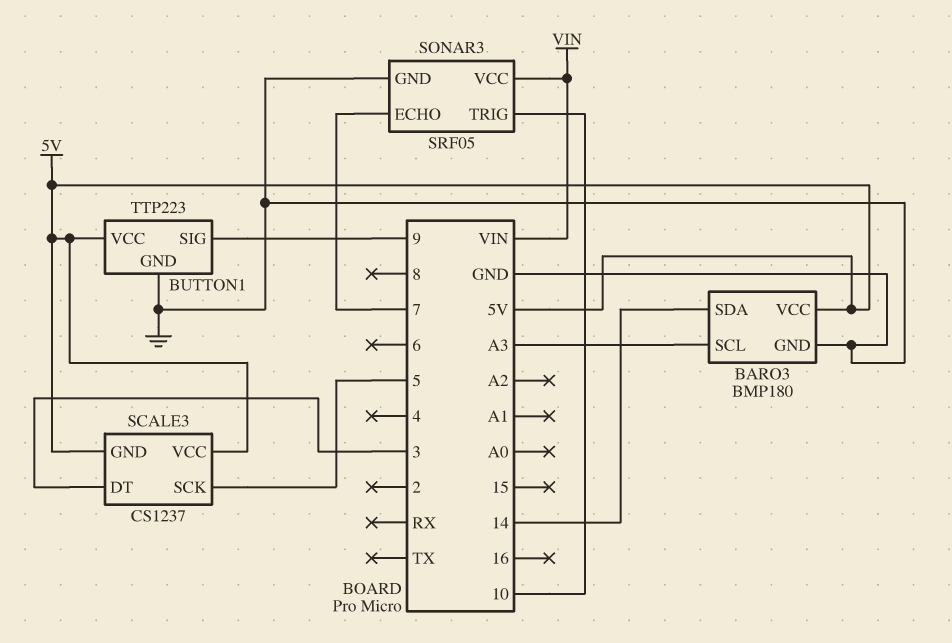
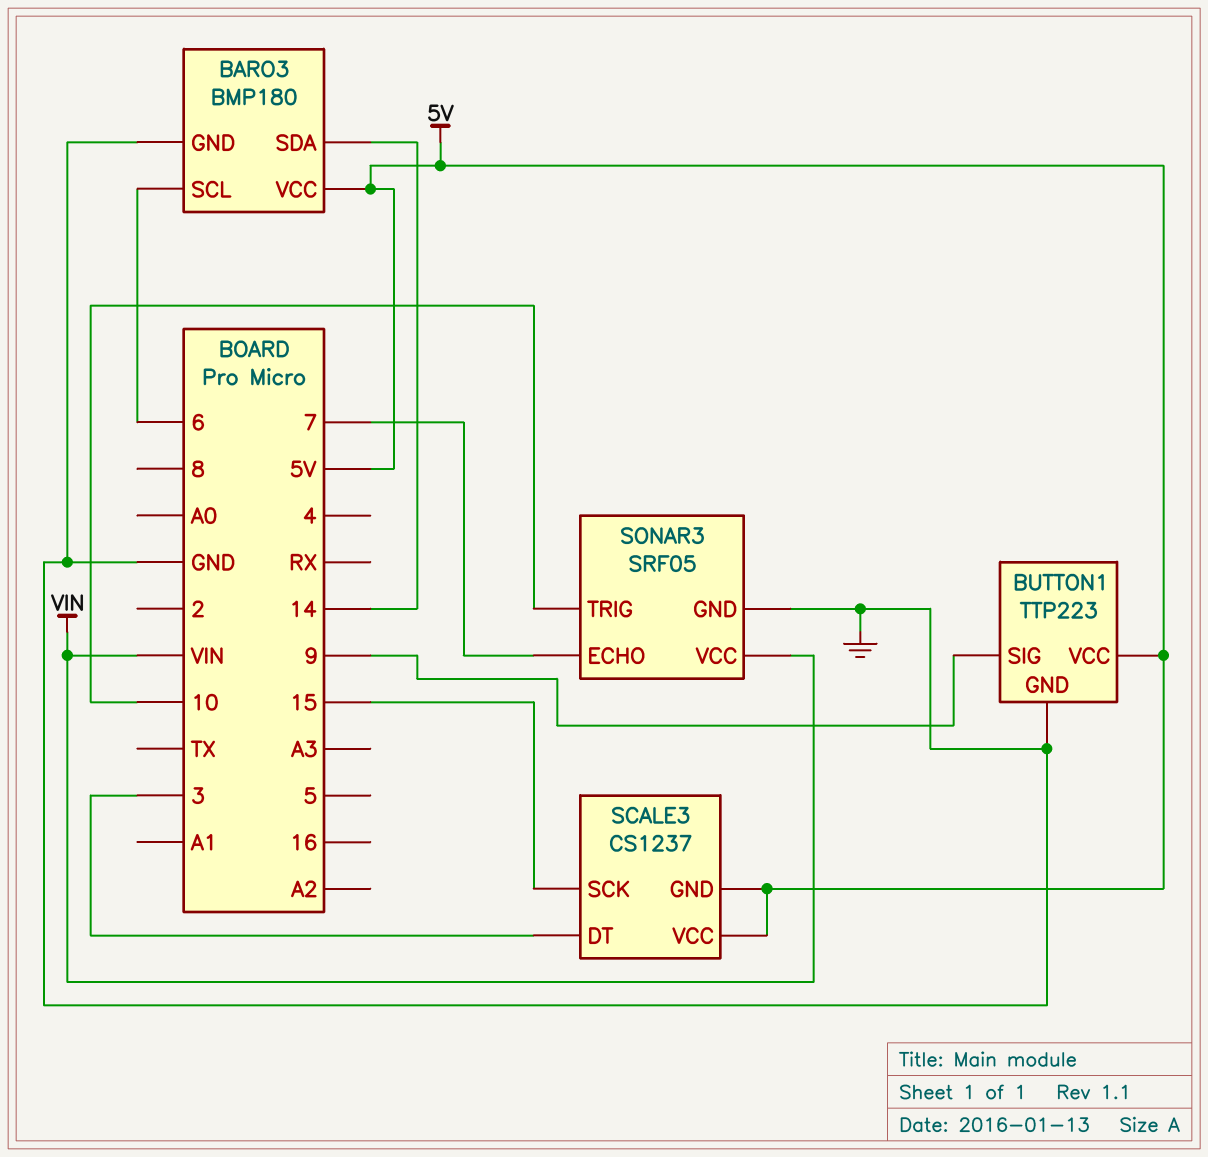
BARO3 pin SCL: A3 -> 6
SCALE3 pin SCK: 5 -> 15

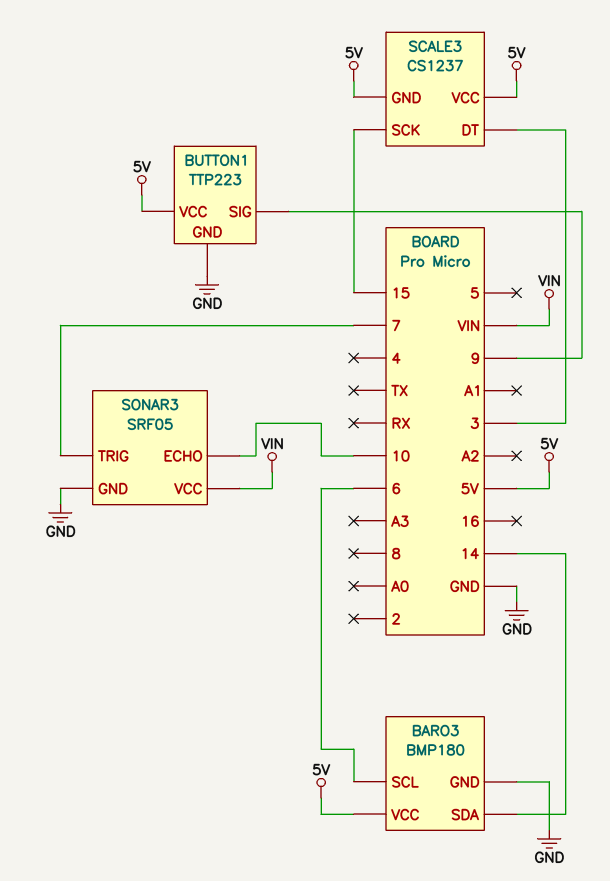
SONAR3 pin ECHO: 7 -> 10
SONAR3 pin TRIG: 10 -> 7

